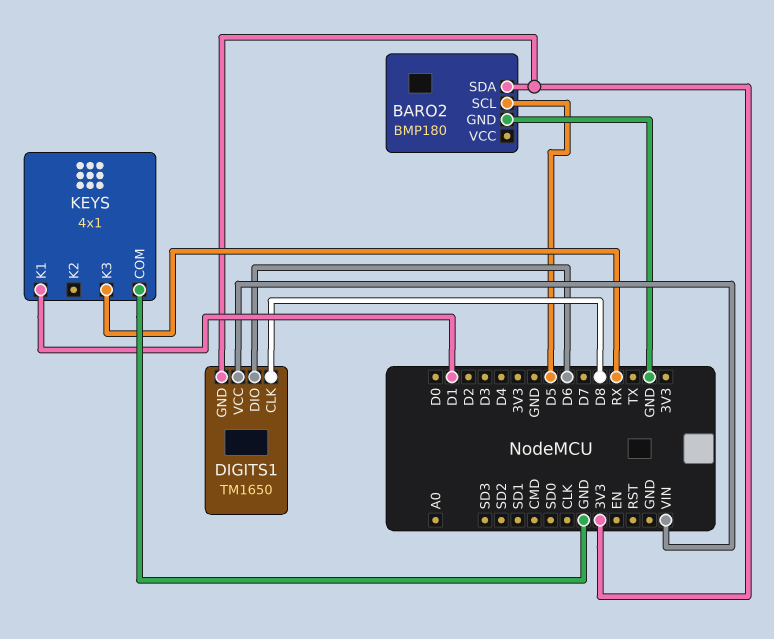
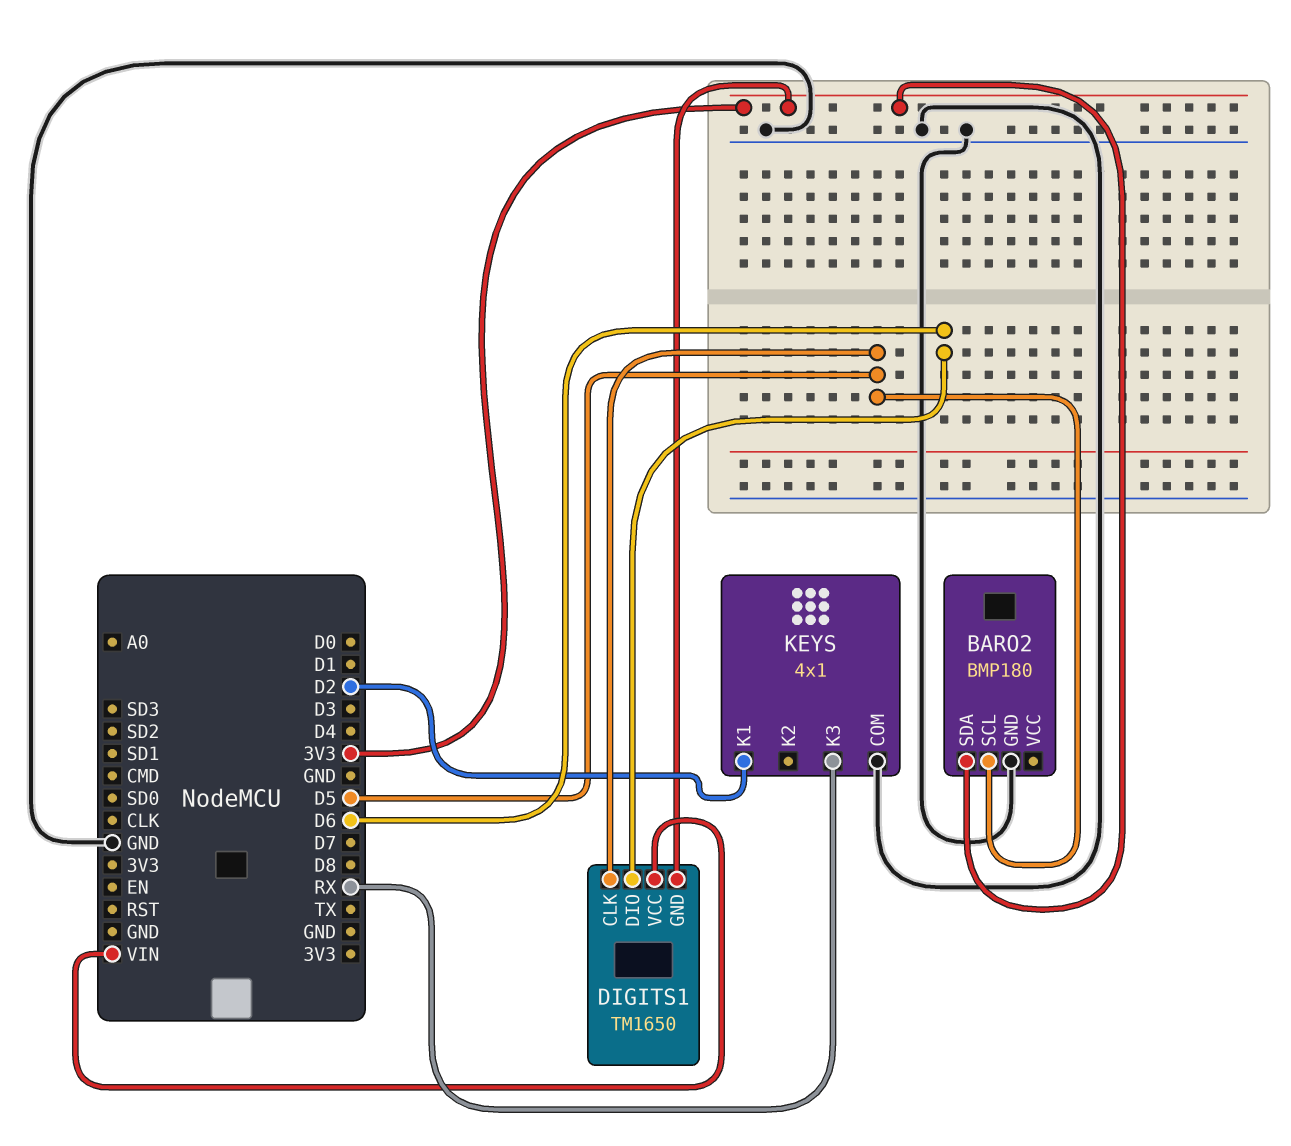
DIGITS1 pin CLK: D8 -> D5
KEYS pin K1: D1 -> D2

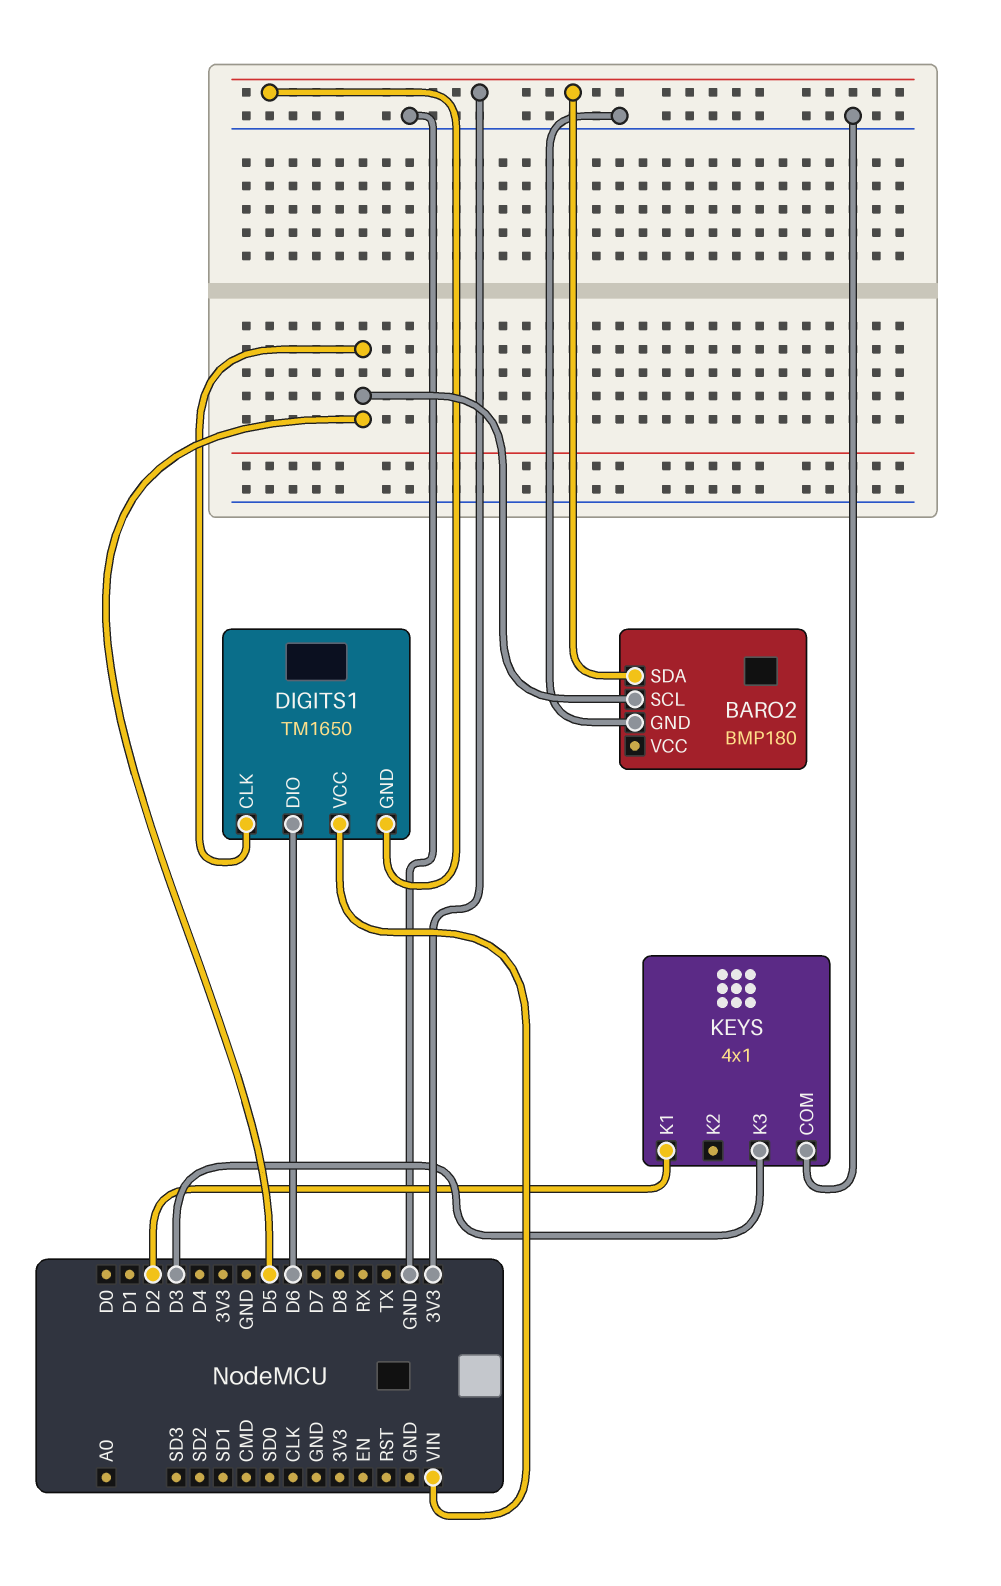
KEYS pin K3: RX -> D3

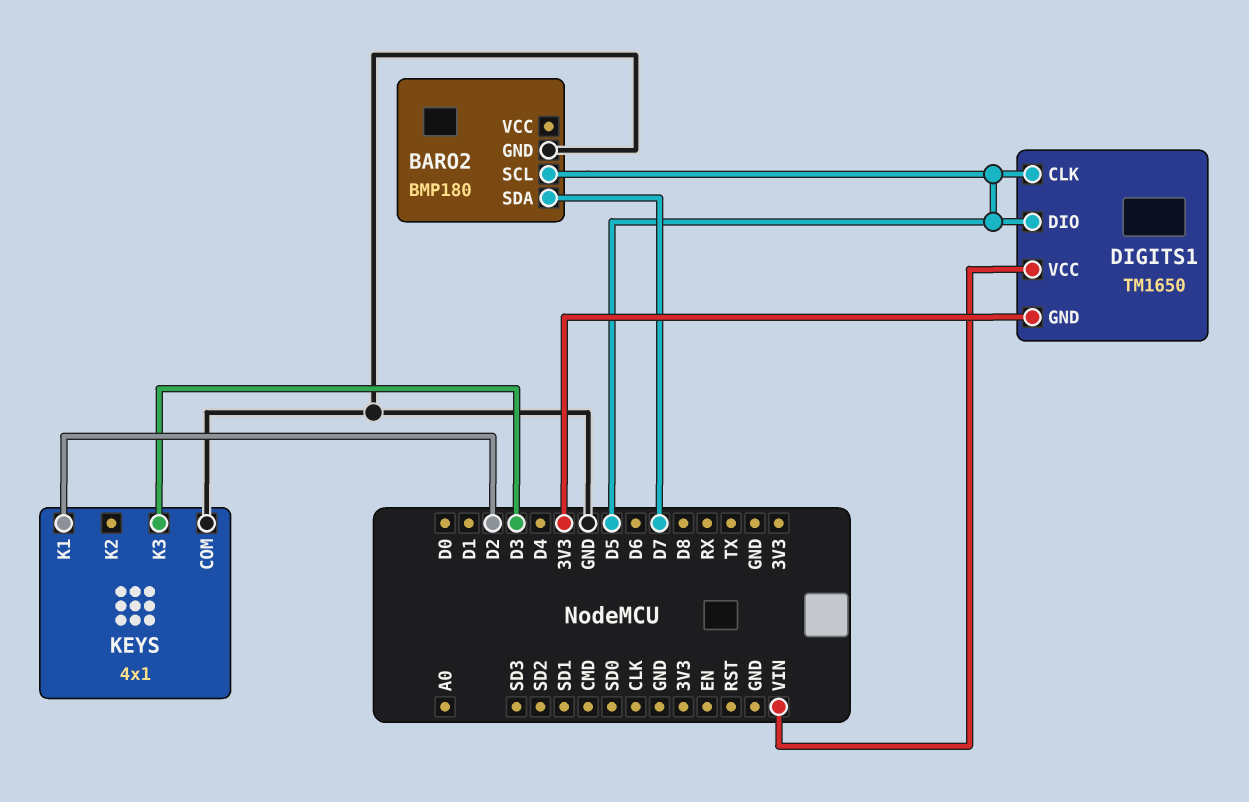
BARO2 pin SDA: 3V3 -> D7
DIGITS1 pin DIO: D6 -> D5

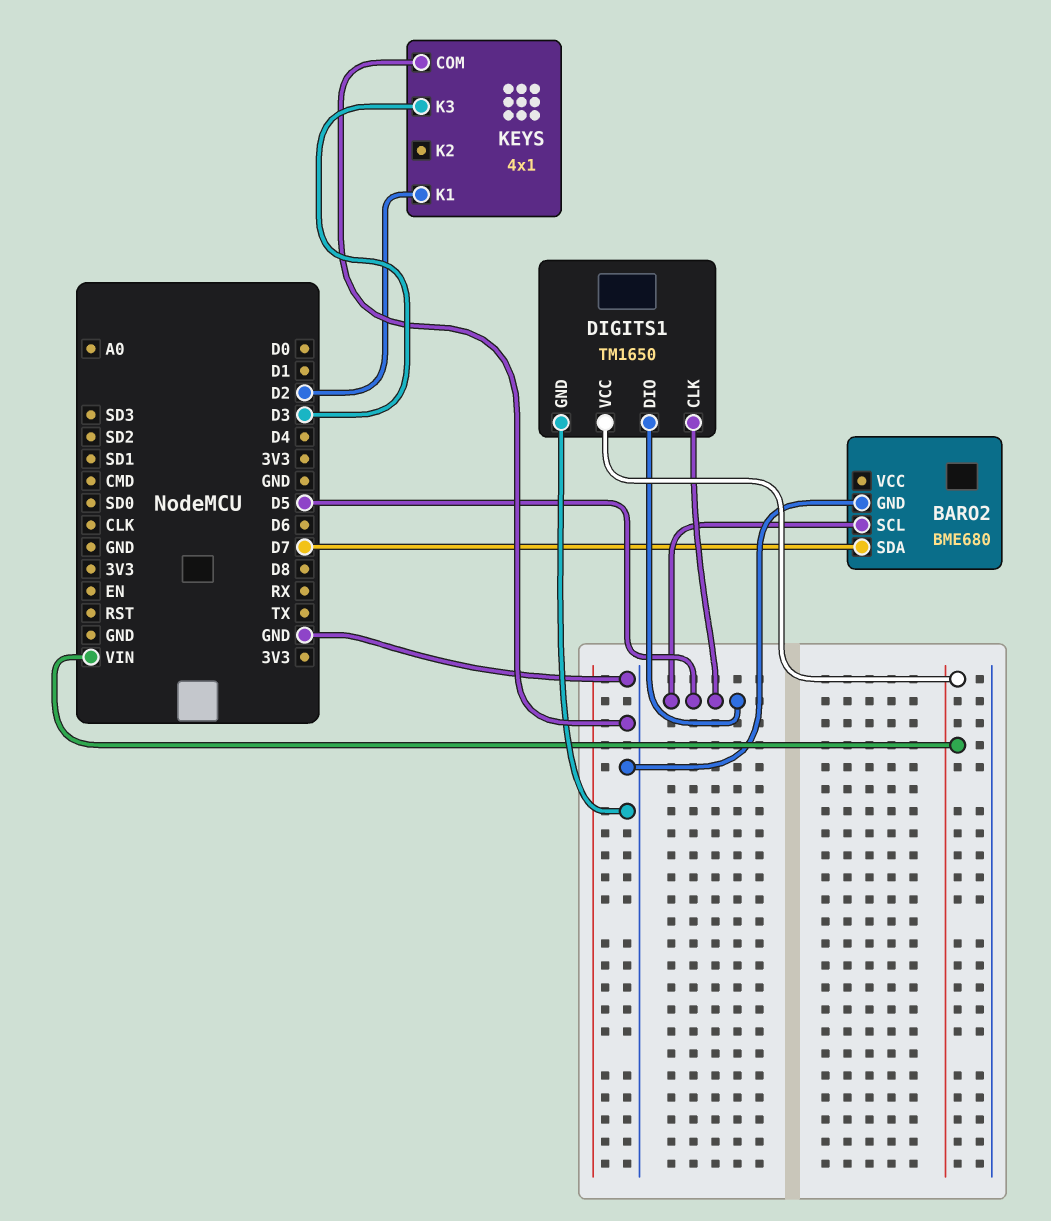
BARO2: BMP180 -> BME680
DIGITS1 pin GND: 3V3 -> GND

